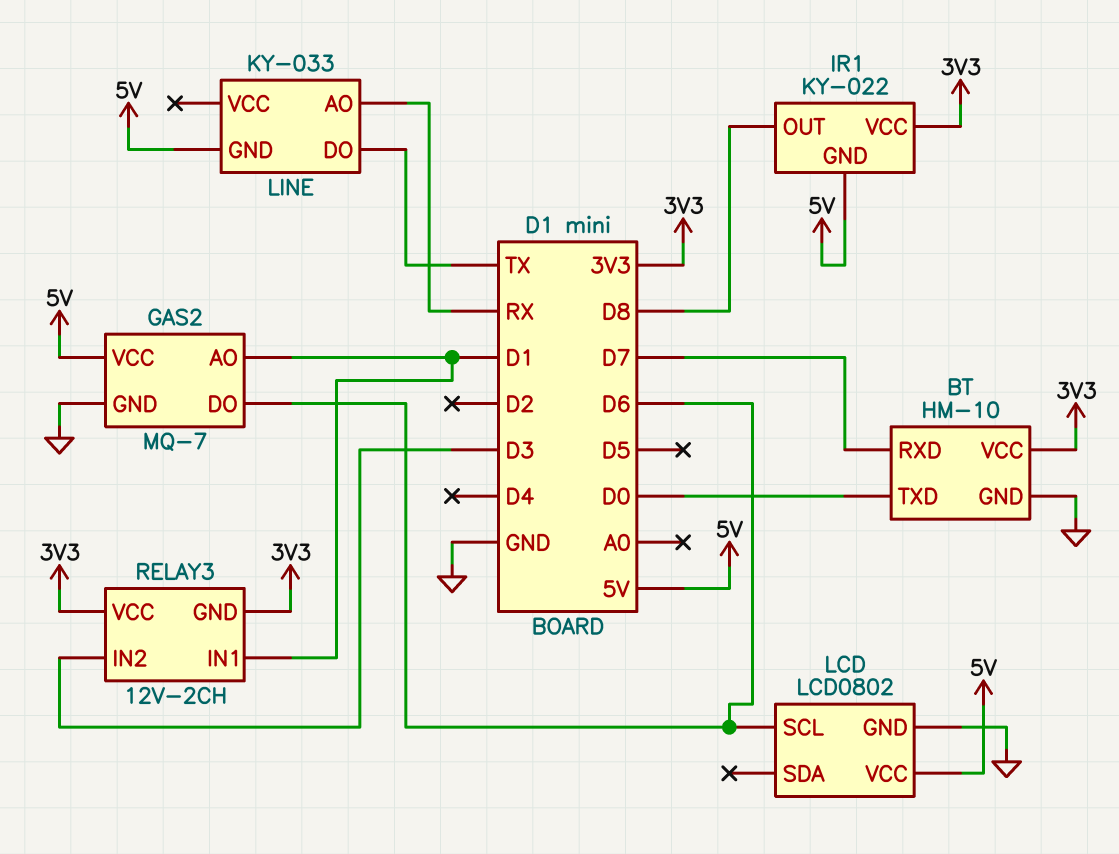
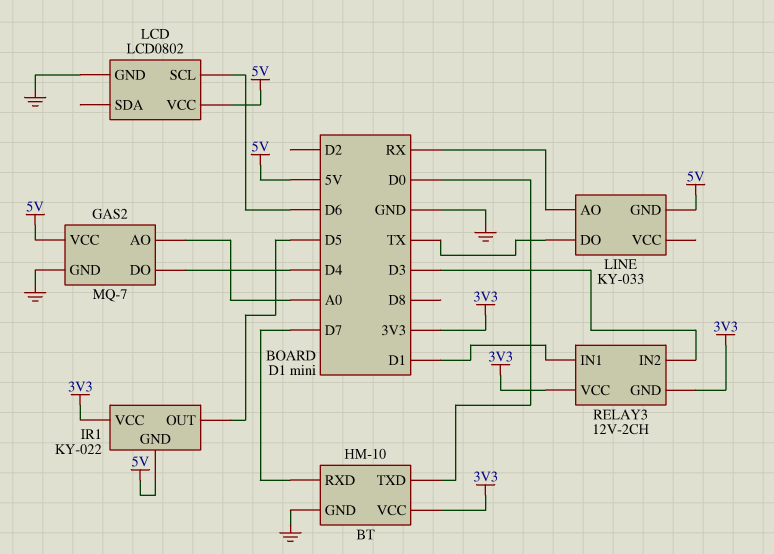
GAS2 pin AO: D1 -> A0
GAS2 pin DO: D6 -> D4
IR1 pin OUT: D8 -> D5

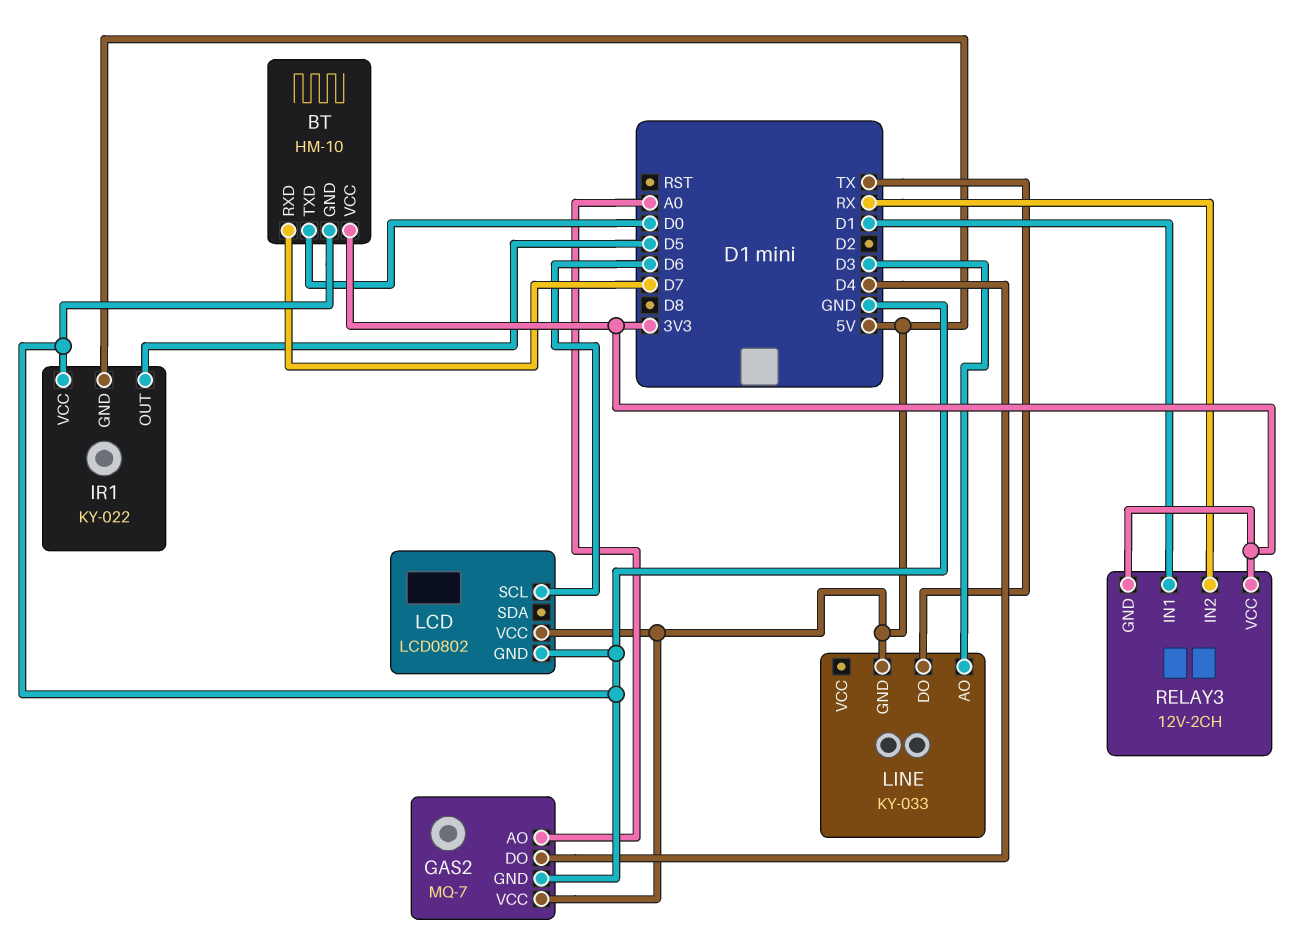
IR1 pin VCC: 3V3 -> GND
LINE pin AO: RX -> D3
RELAY3 pin IN2: D3 -> RX

